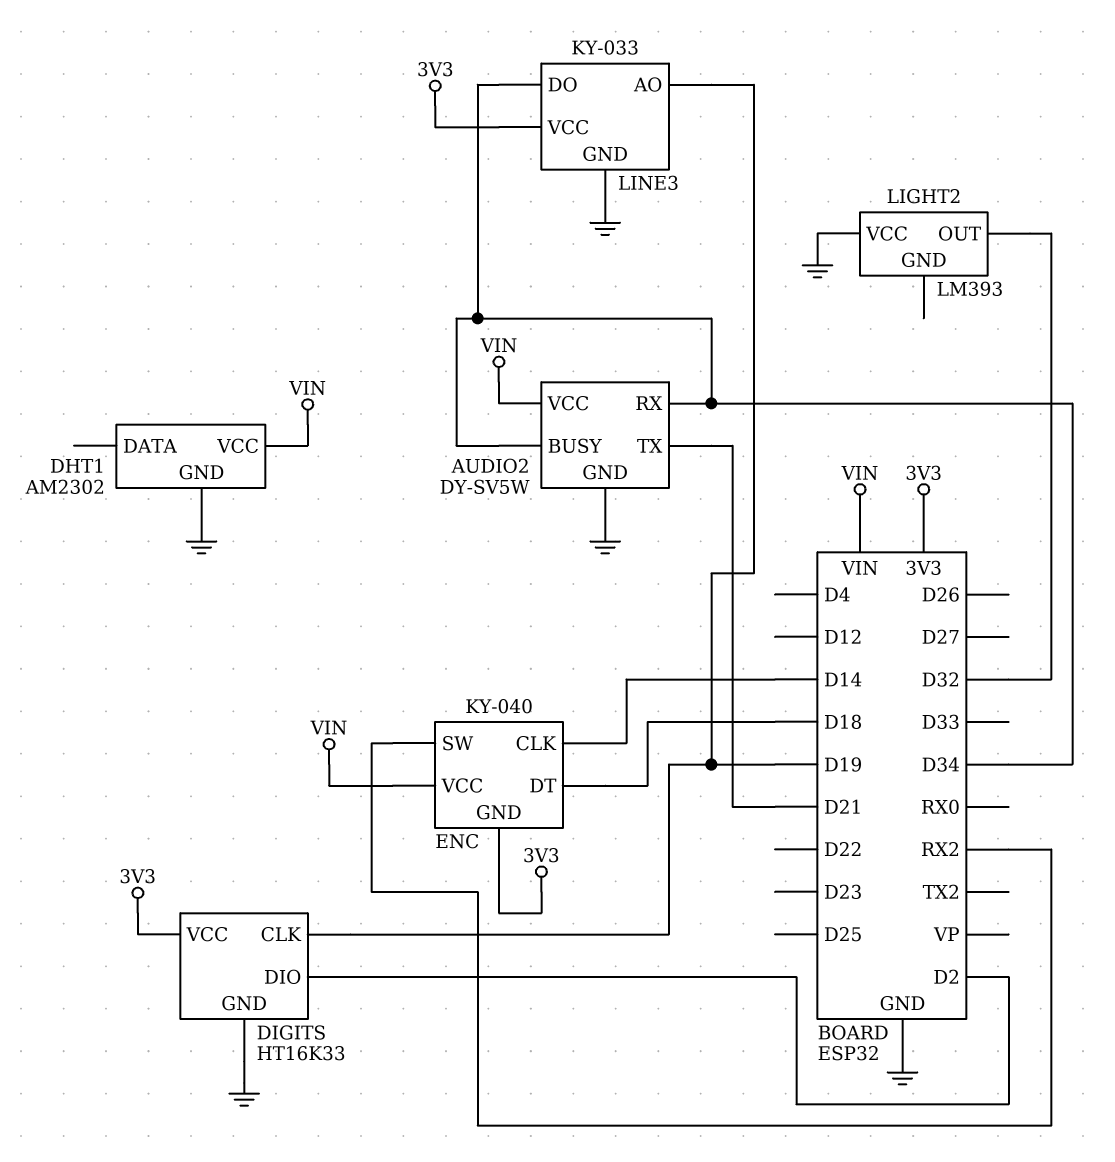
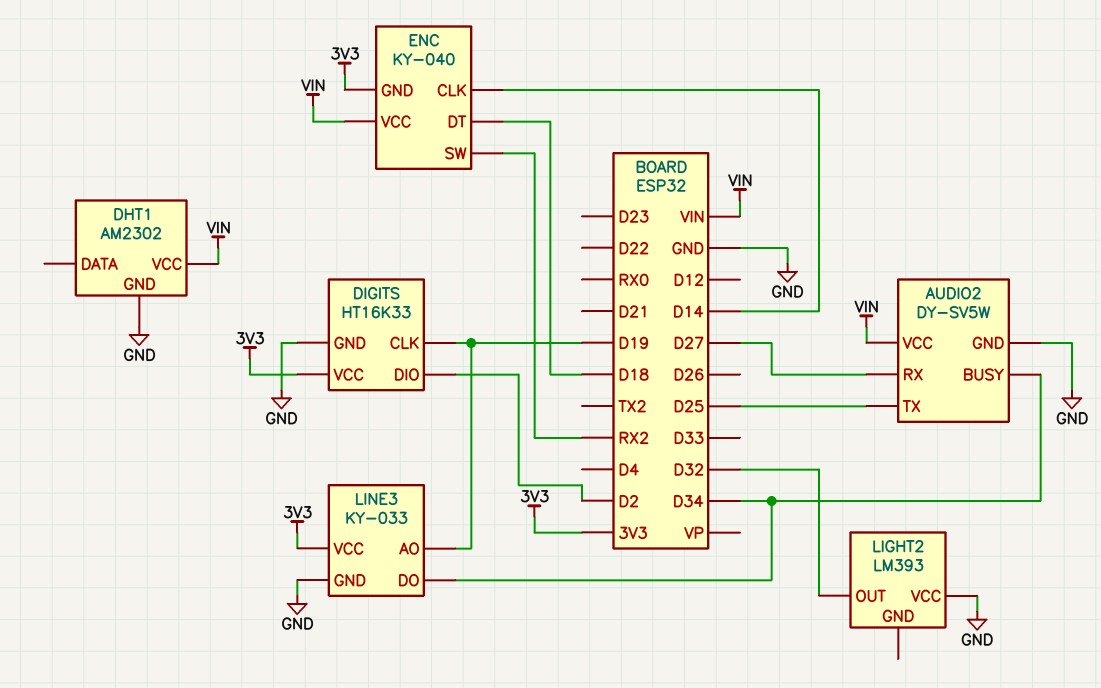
AUDIO2 pin RX: D34 -> D27
AUDIO2 pin TX: D21 -> D25

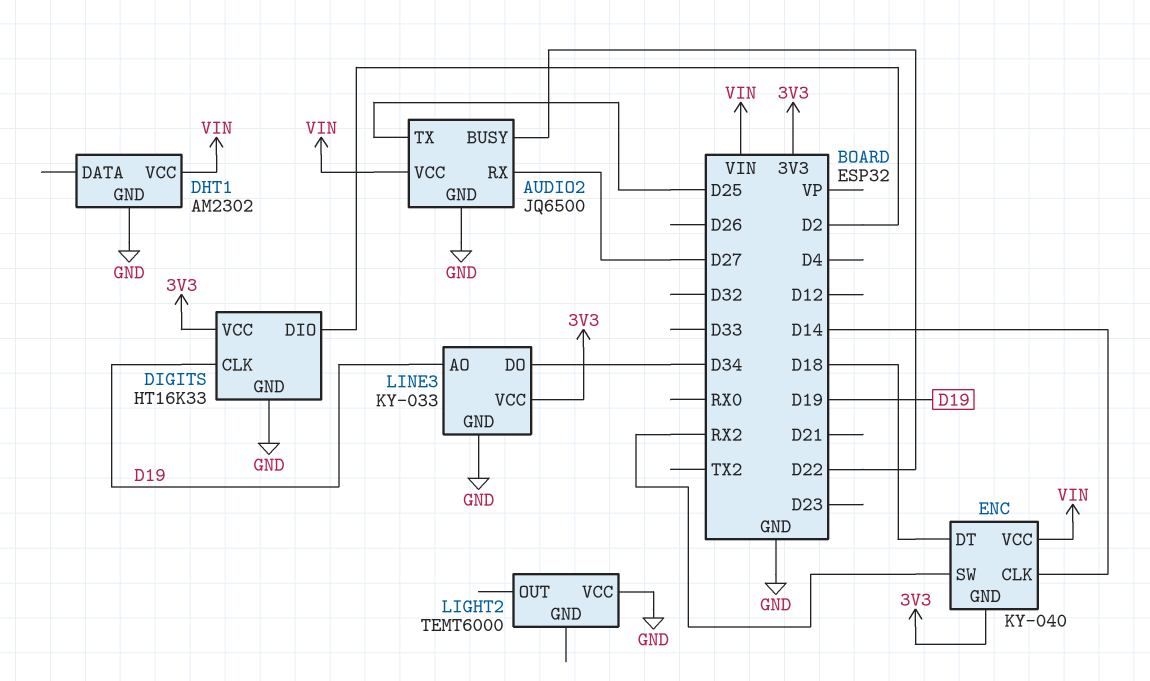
AUDIO2: DY-SV5W -> JQ6500
AUDIO2 pin BUSY: D34 -> D22
LIGHT2: LM393 -> TEMT6000
LIGHT2 pin OUT: D32 -> none

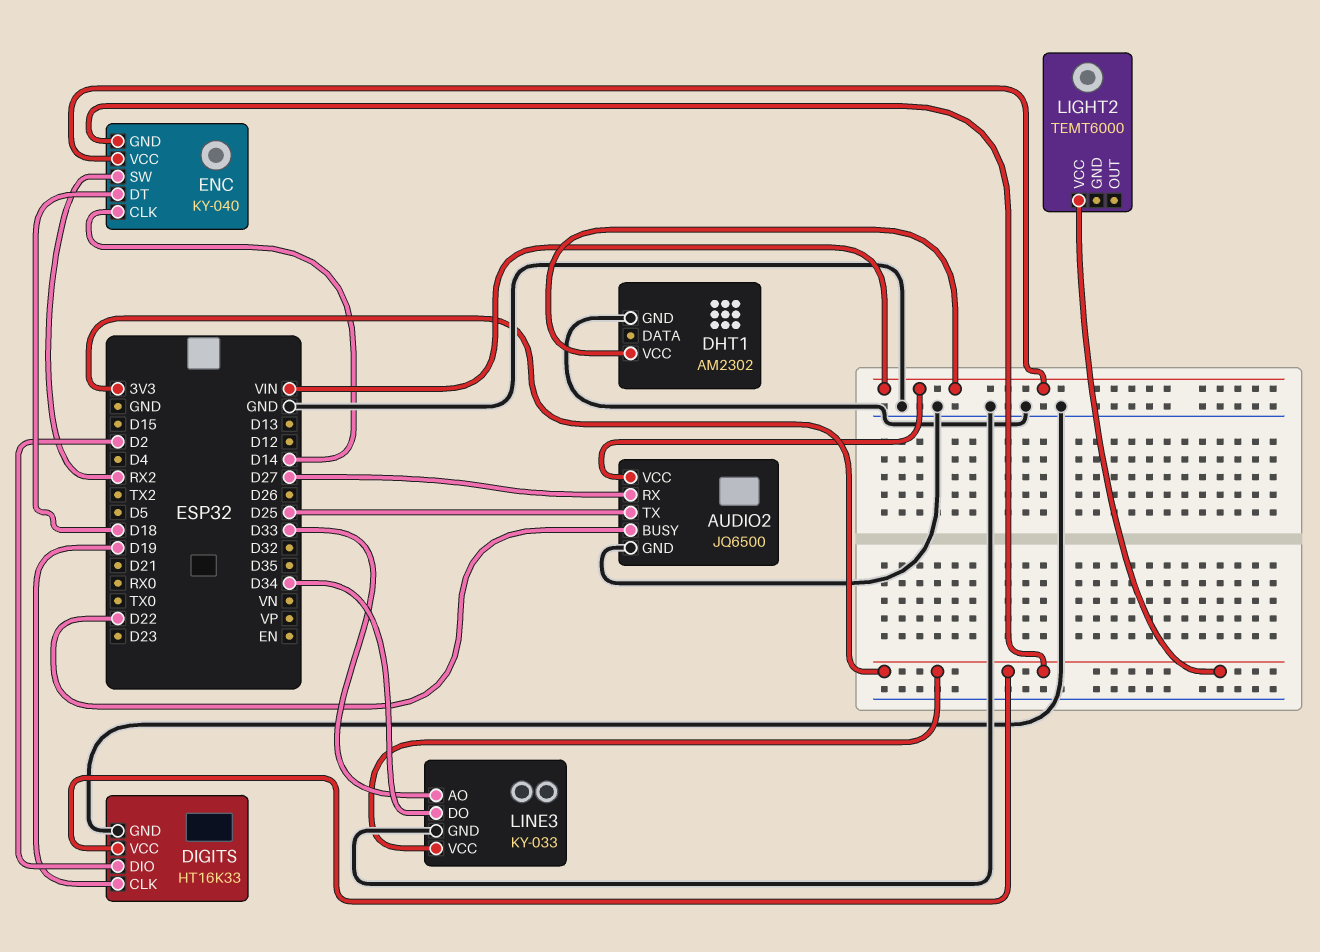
LIGHT2 pin VCC: GND -> 3V3
LINE3 pin AO: D19 -> D33

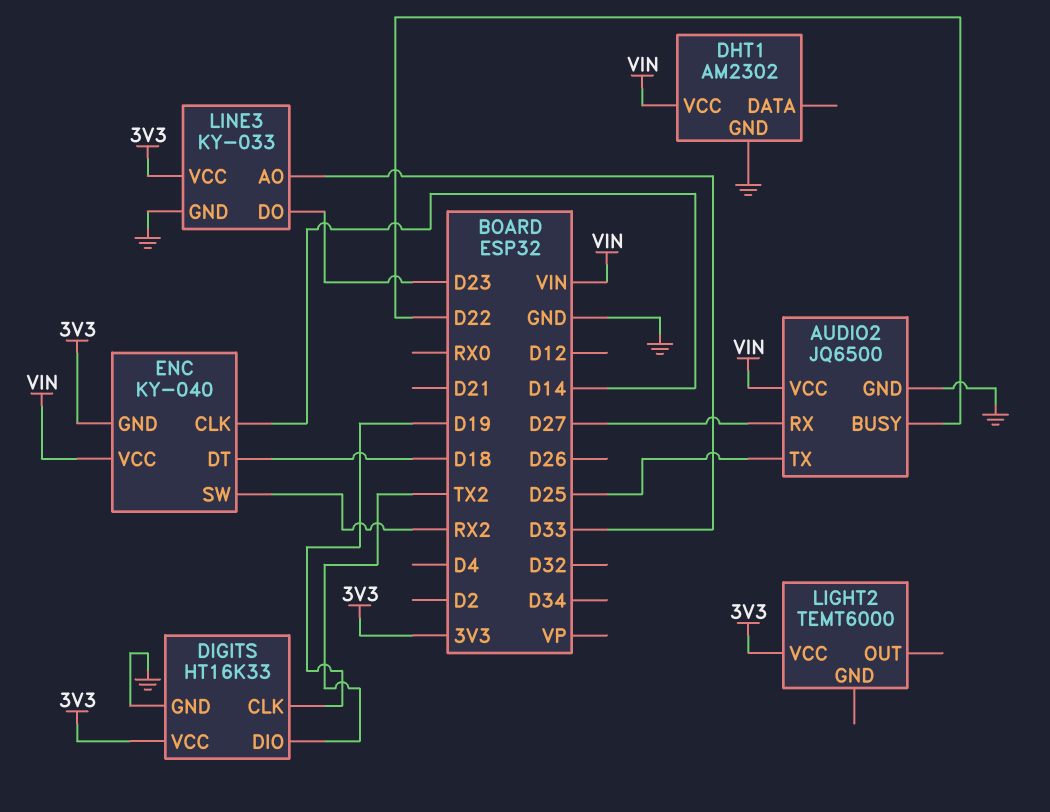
DIGITS pin DIO: D2 -> TX2
LINE3 pin DO: D34 -> D23

